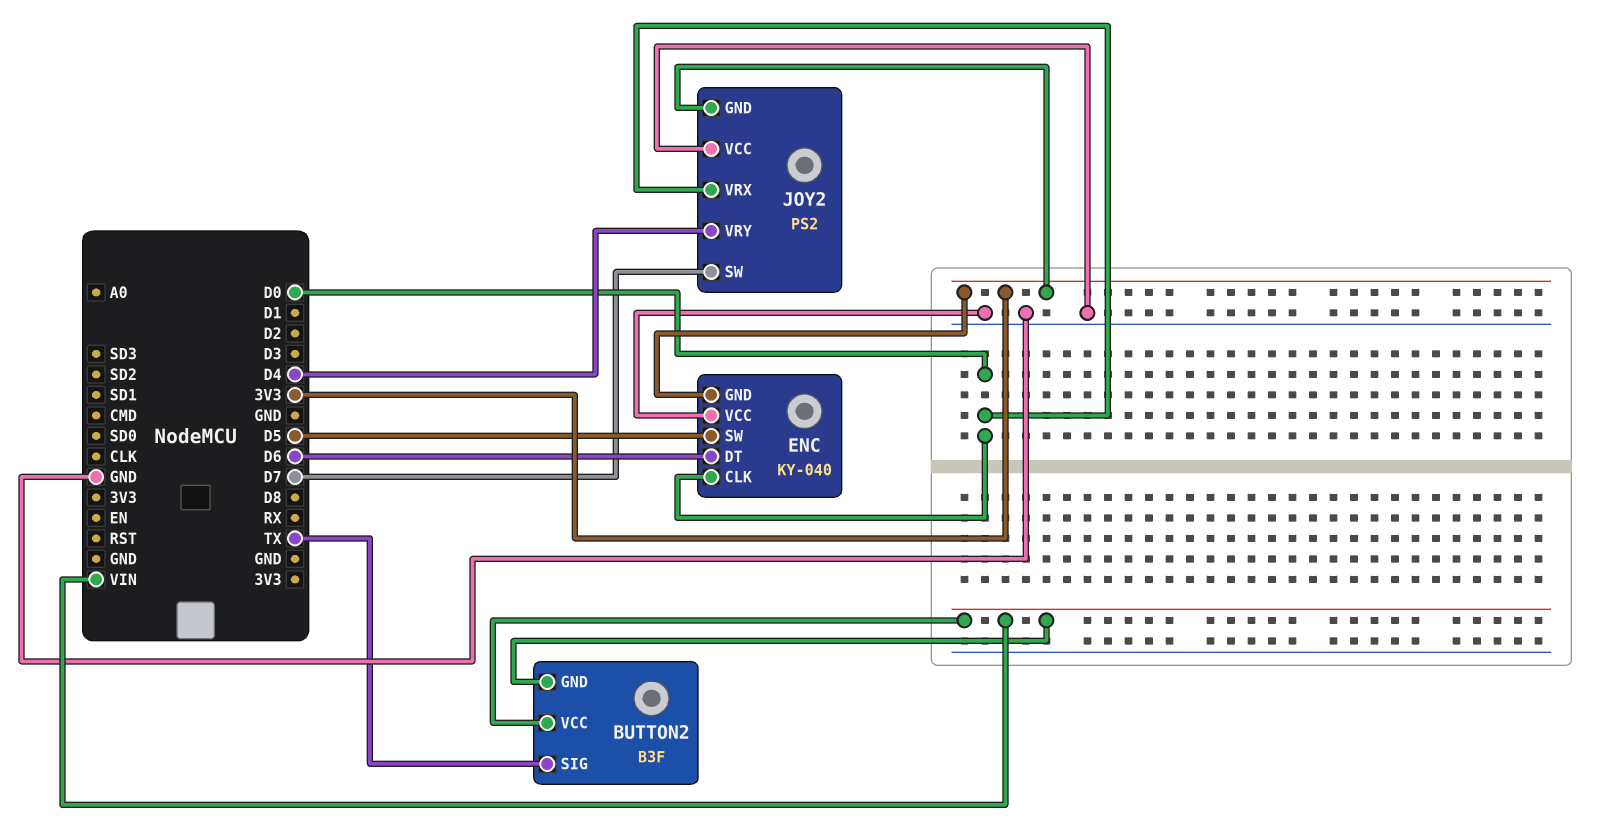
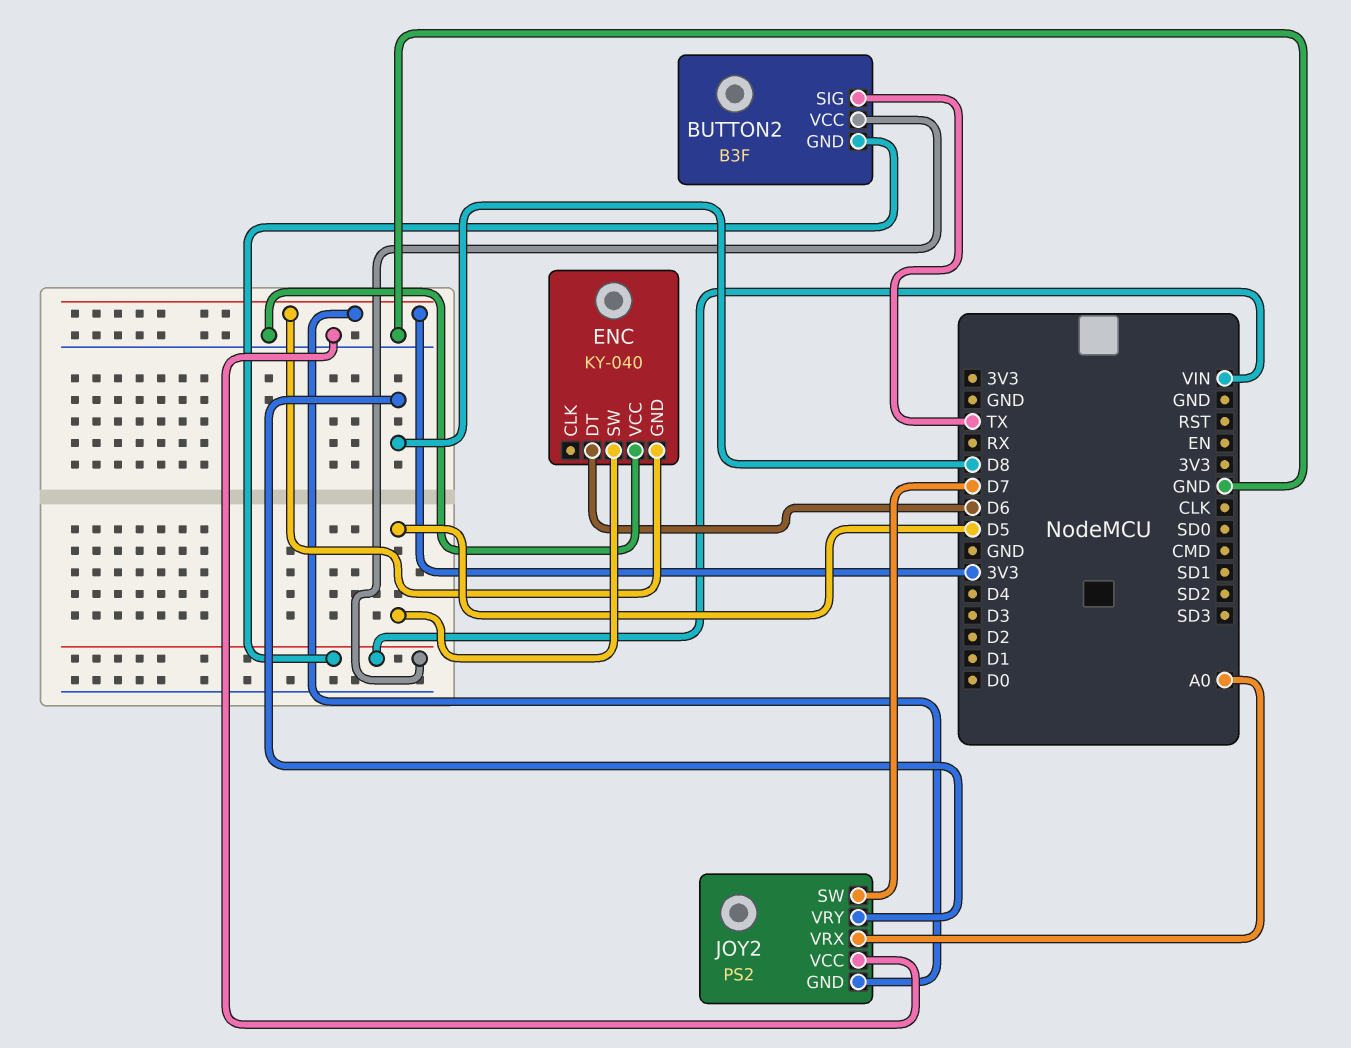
ENC pin CLK: D0 -> none
JOY2 pin VRX: D0 -> A0
JOY2 pin VRY: D4 -> D8

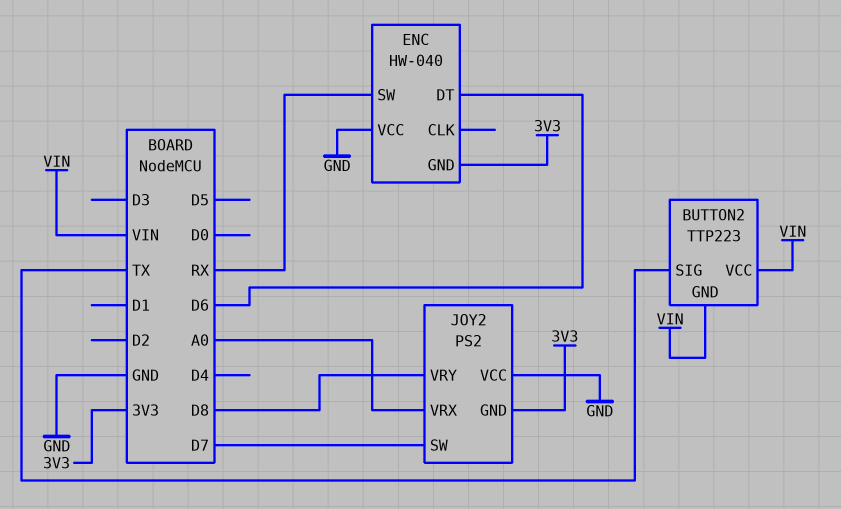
BUTTON2: B3F -> TTP223
ENC: KY-040 -> HW-040
ENC pin SW: D5 -> RX

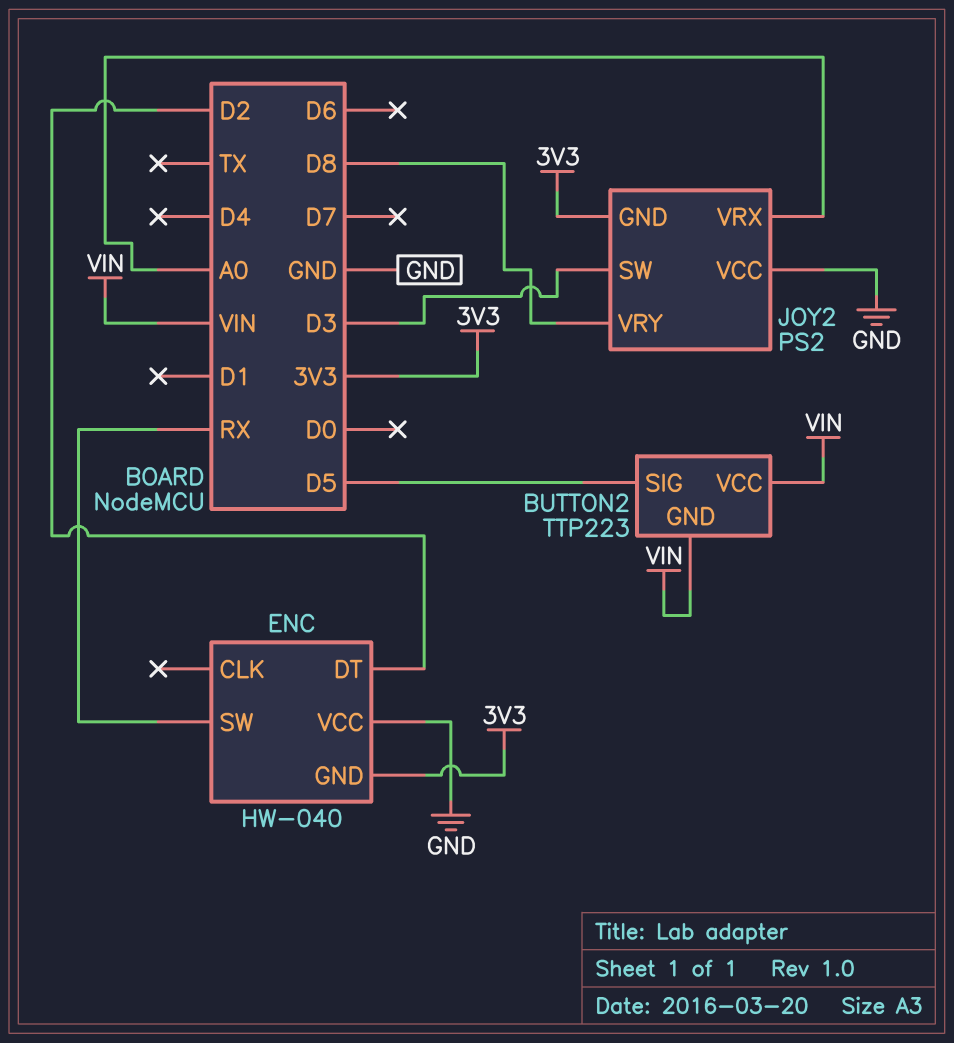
BUTTON2 pin SIG: TX -> D5
ENC pin DT: D6 -> D2
JOY2 pin SW: D7 -> D3

